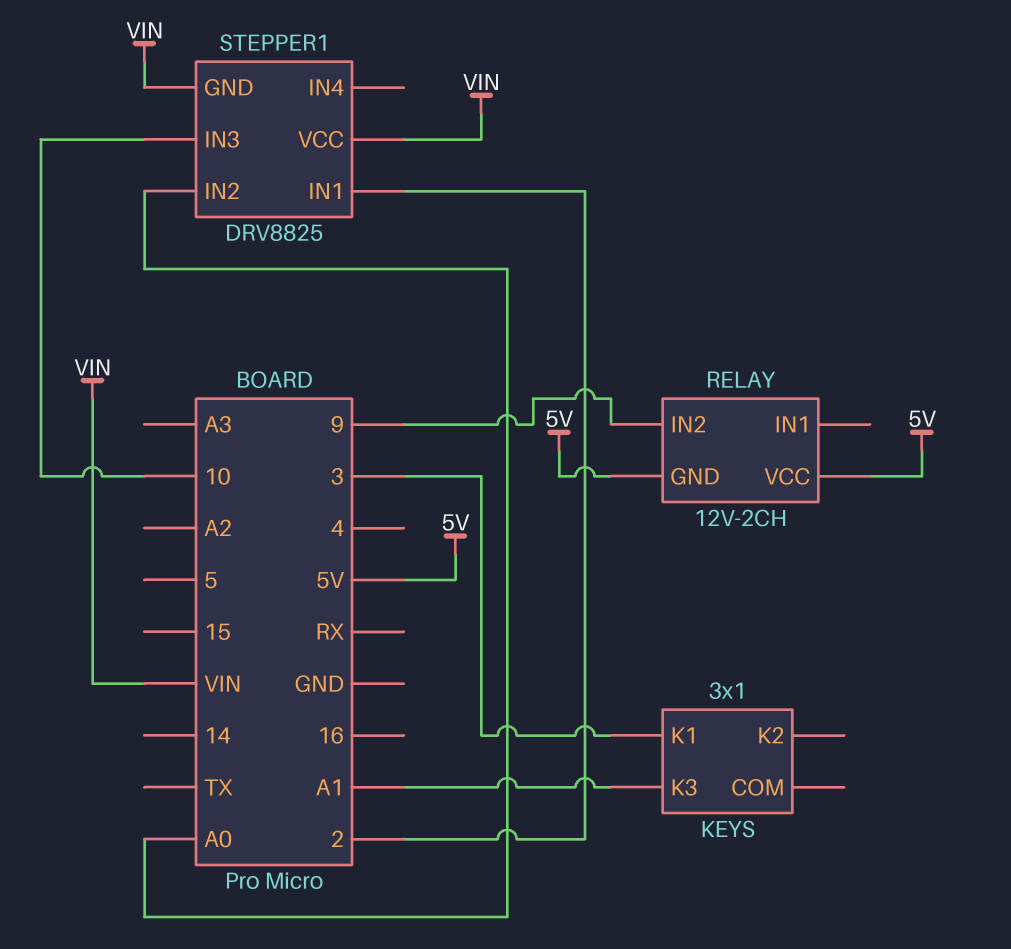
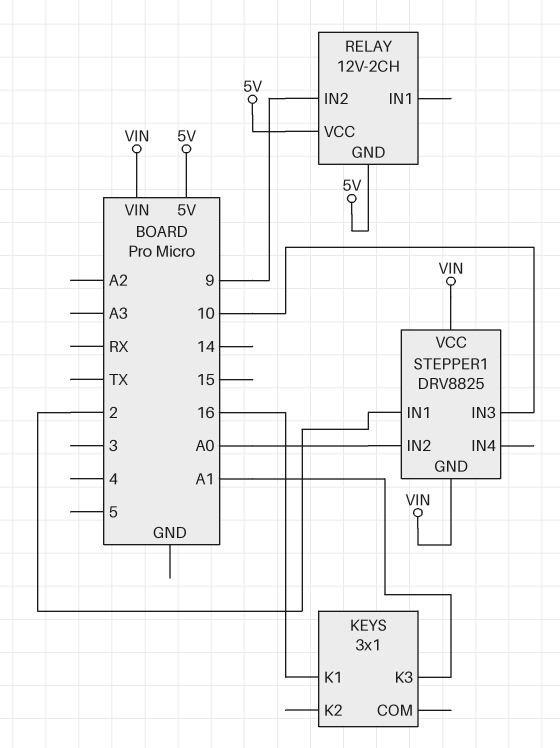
KEYS pin K1: 3 -> 16

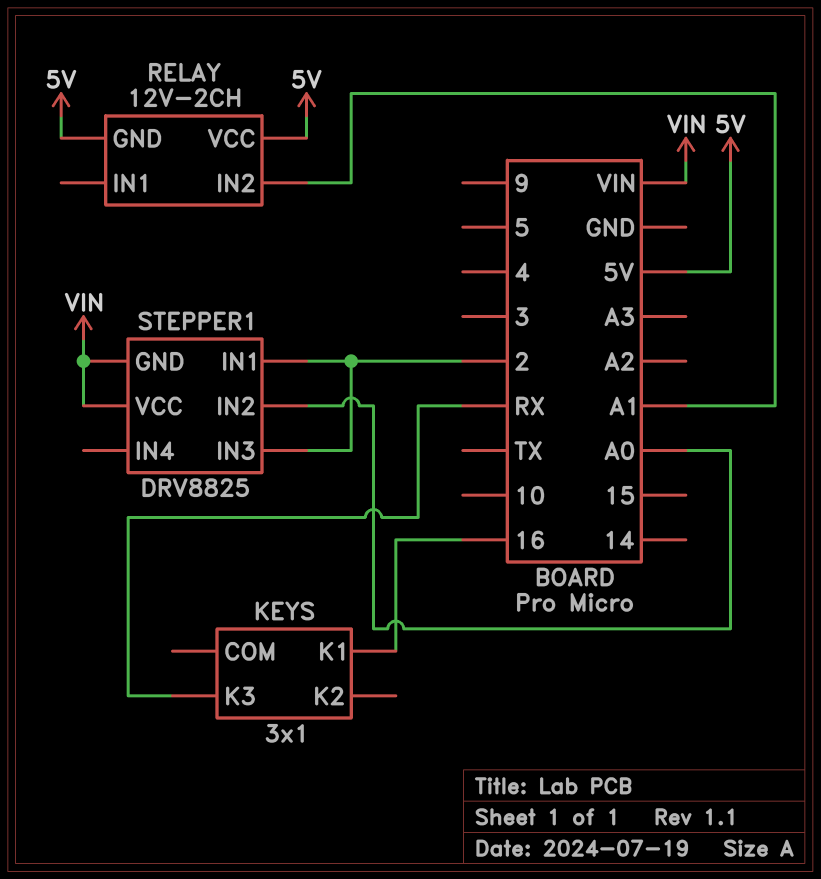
KEYS pin K3: A1 -> RX
RELAY pin IN2: 9 -> A1
STEPPER1 pin IN3: 10 -> 2

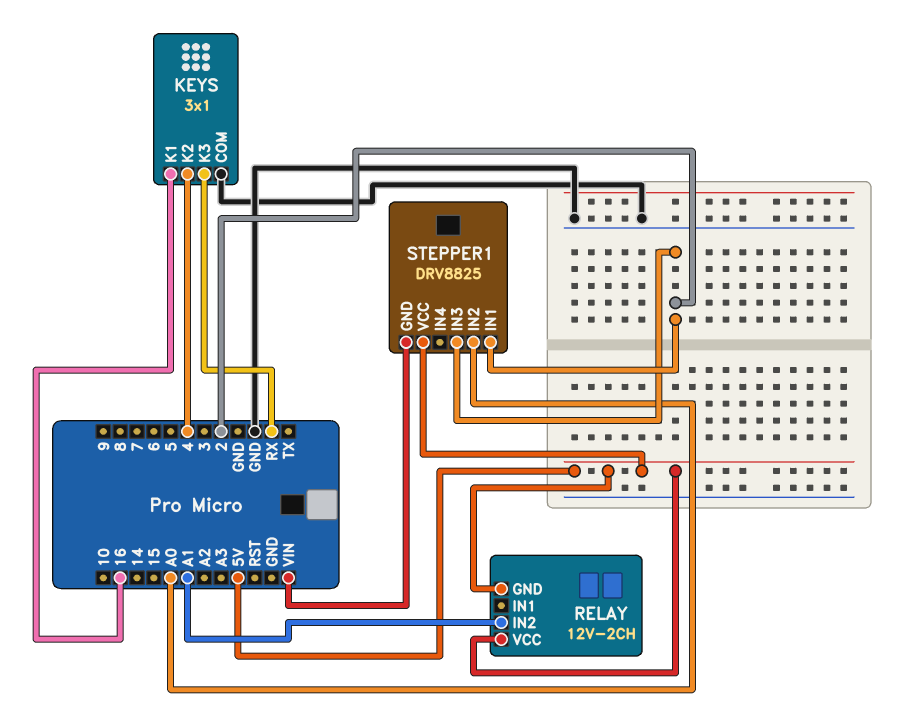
KEYS pin COM: none -> GND
KEYS pin K2: none -> 4
STEPPER1 pin VCC: VIN -> 5V

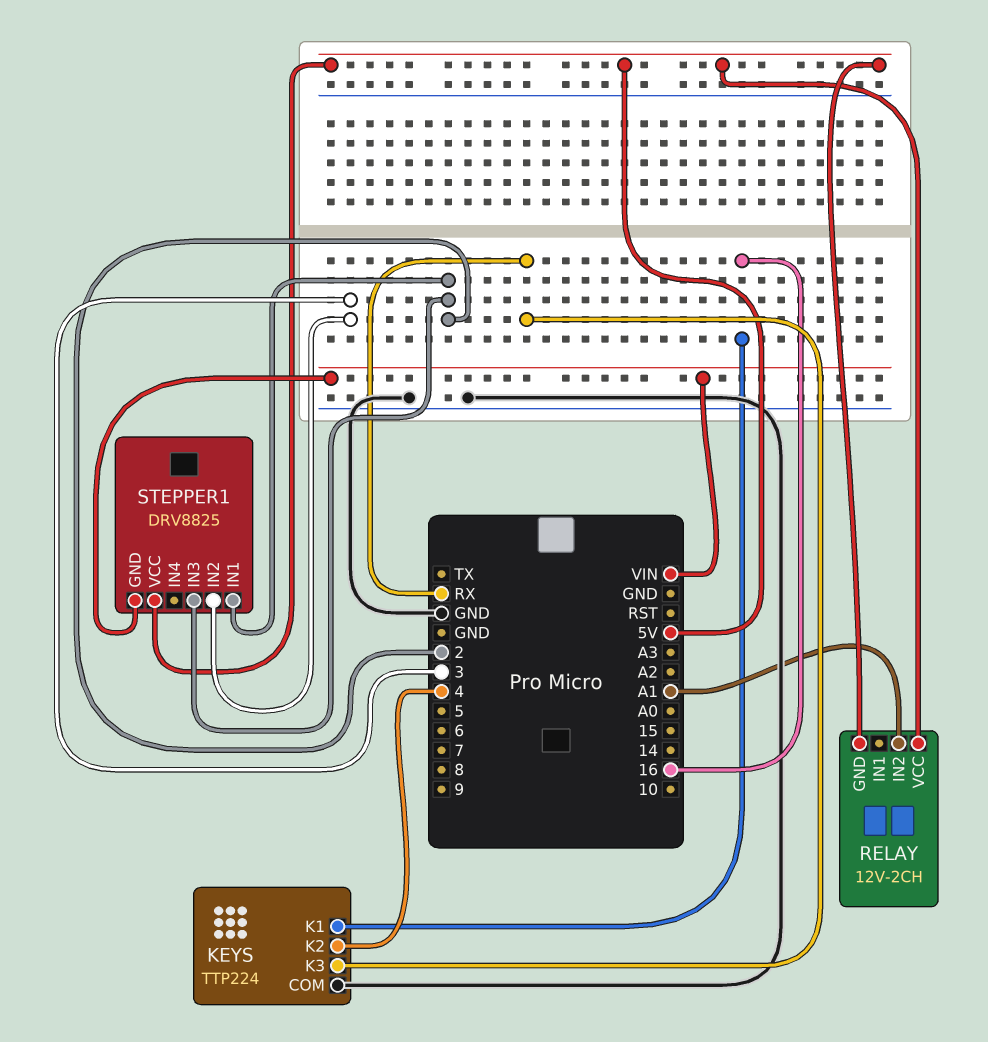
KEYS: 3x1 -> TTP224
STEPPER1 pin IN2: A0 -> 3

